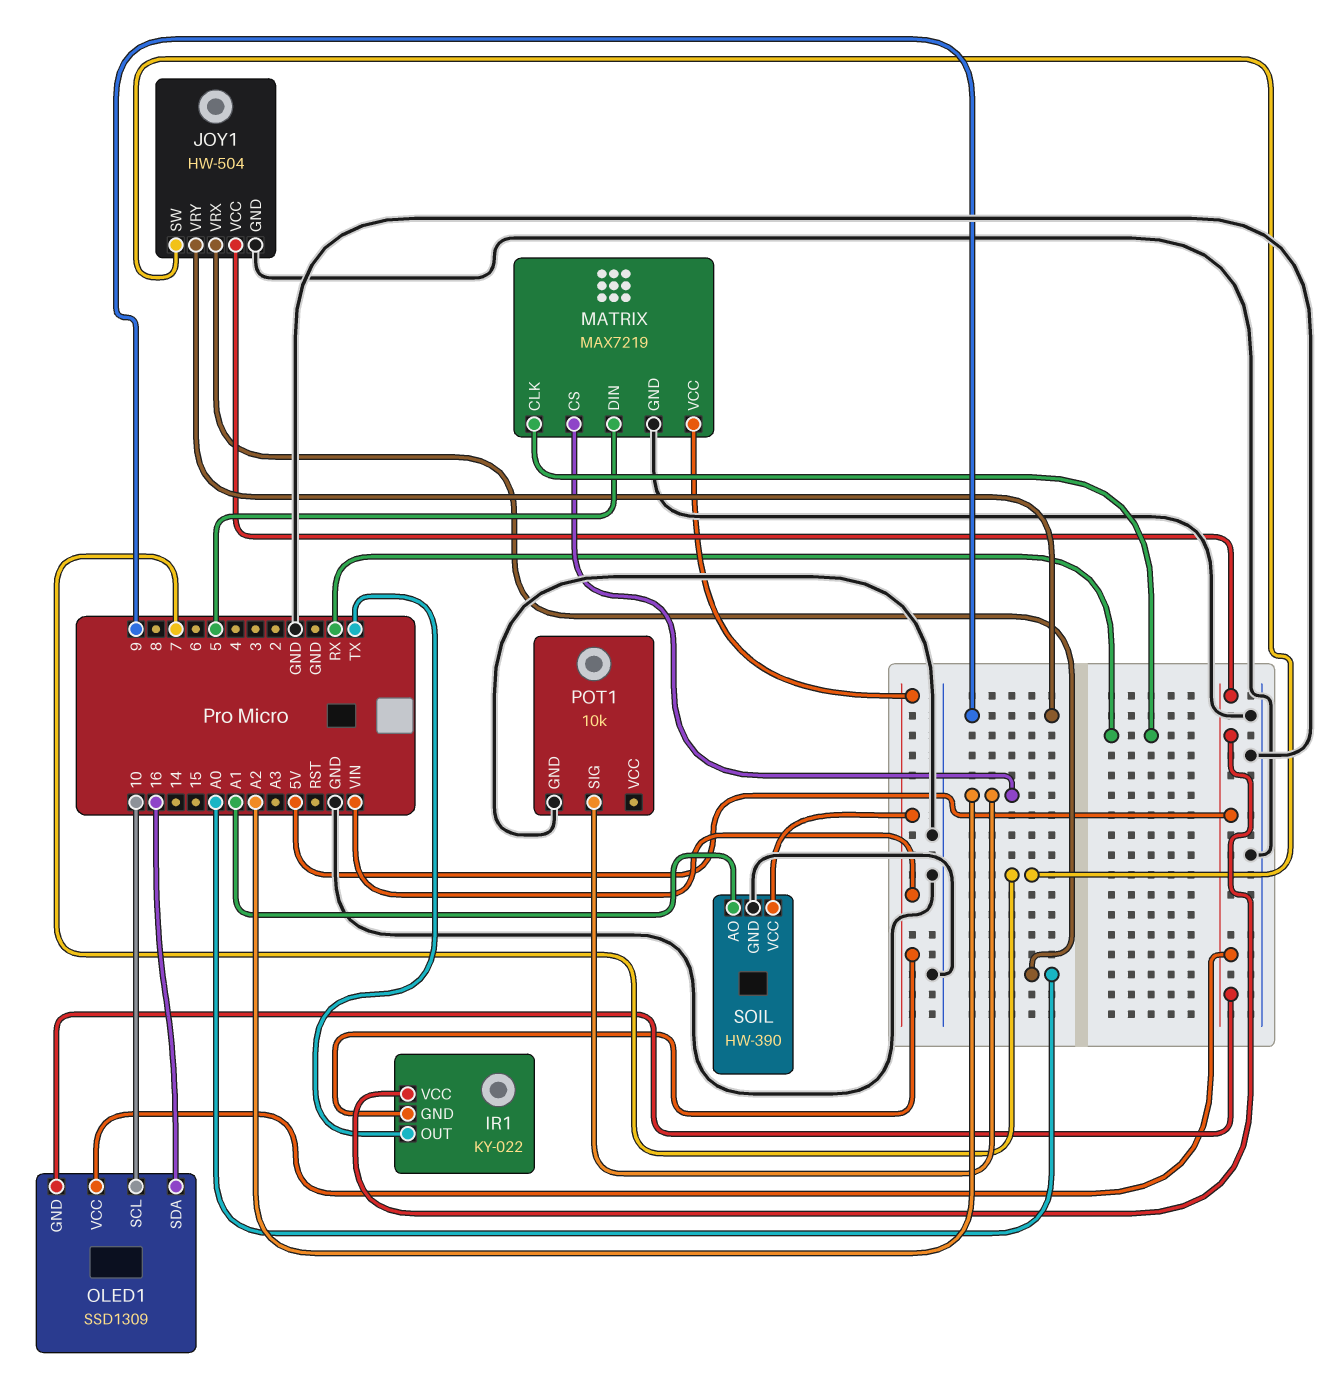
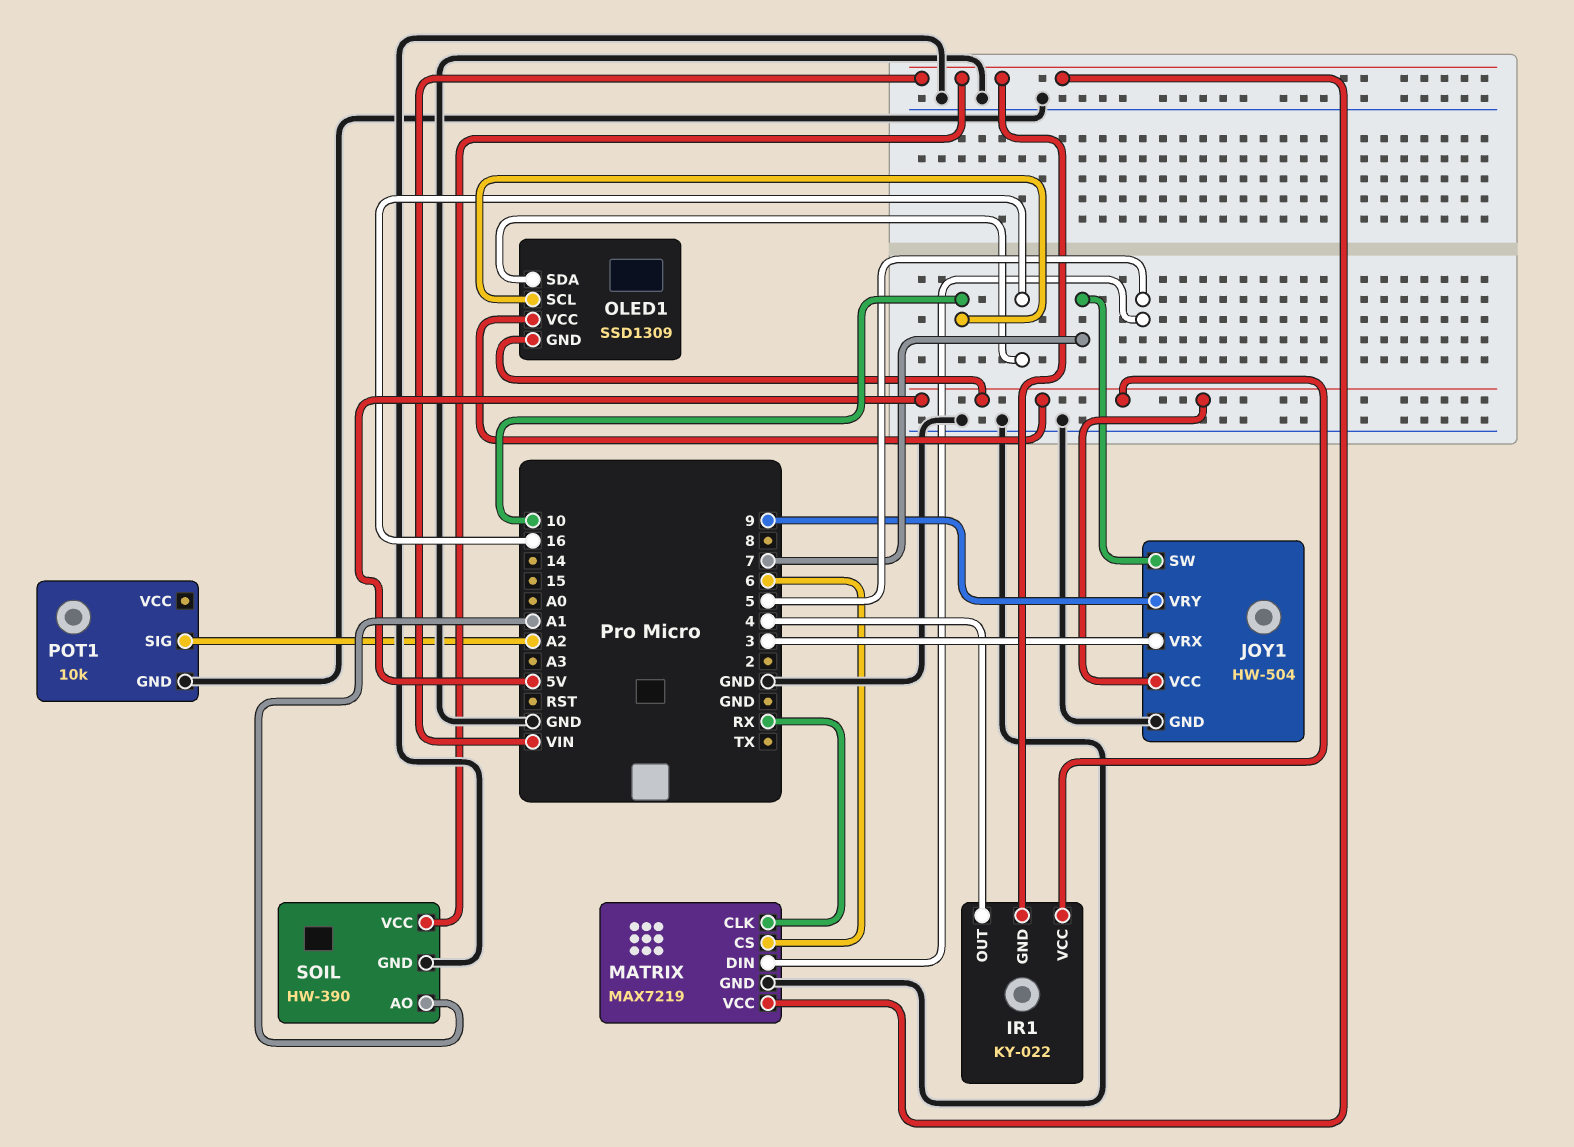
IR1 pin OUT: TX -> 4
JOY1 pin VRX: A0 -> 3
MATRIX pin CS: A2 -> 6

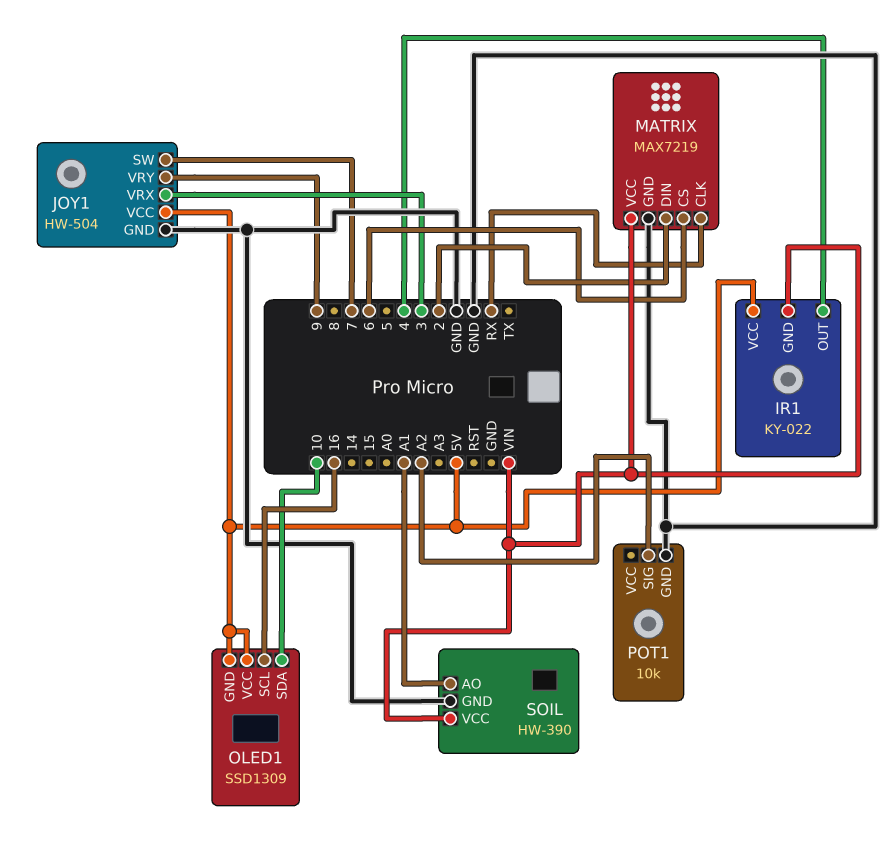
MATRIX pin DIN: 5 -> 2
OLED1 pin SCL: 10 -> 16
OLED1 pin SDA: 16 -> 10

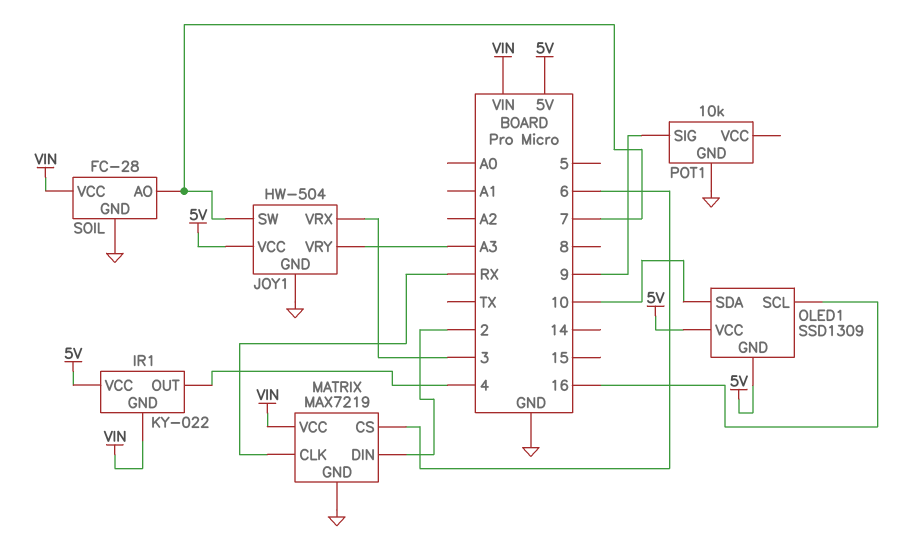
JOY1 pin VRY: 9 -> A3
POT1 pin SIG: A2 -> 9
SOIL: HW-390 -> FC-28
SOIL pin AO: A1 -> 7

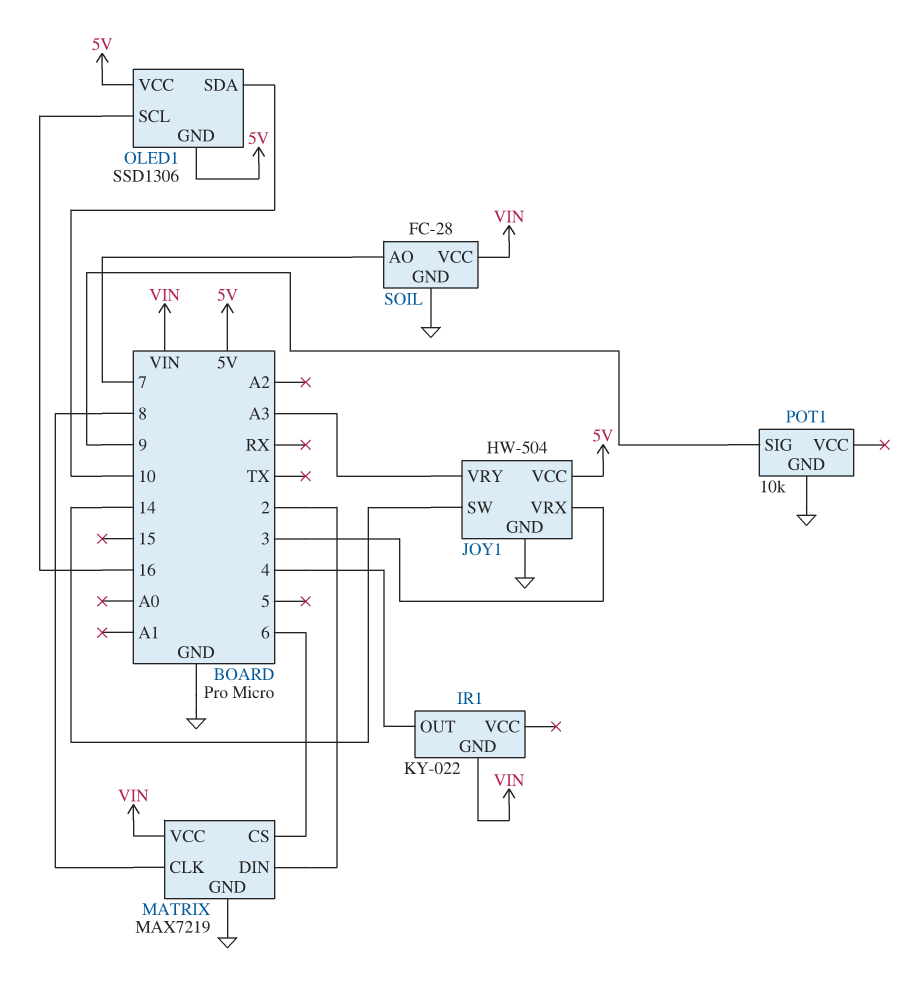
IR1 pin VCC: 5V -> none
JOY1 pin SW: 7 -> 14
MATRIX pin CLK: RX -> 8
OLED1: SSD1309 -> SSD1306

